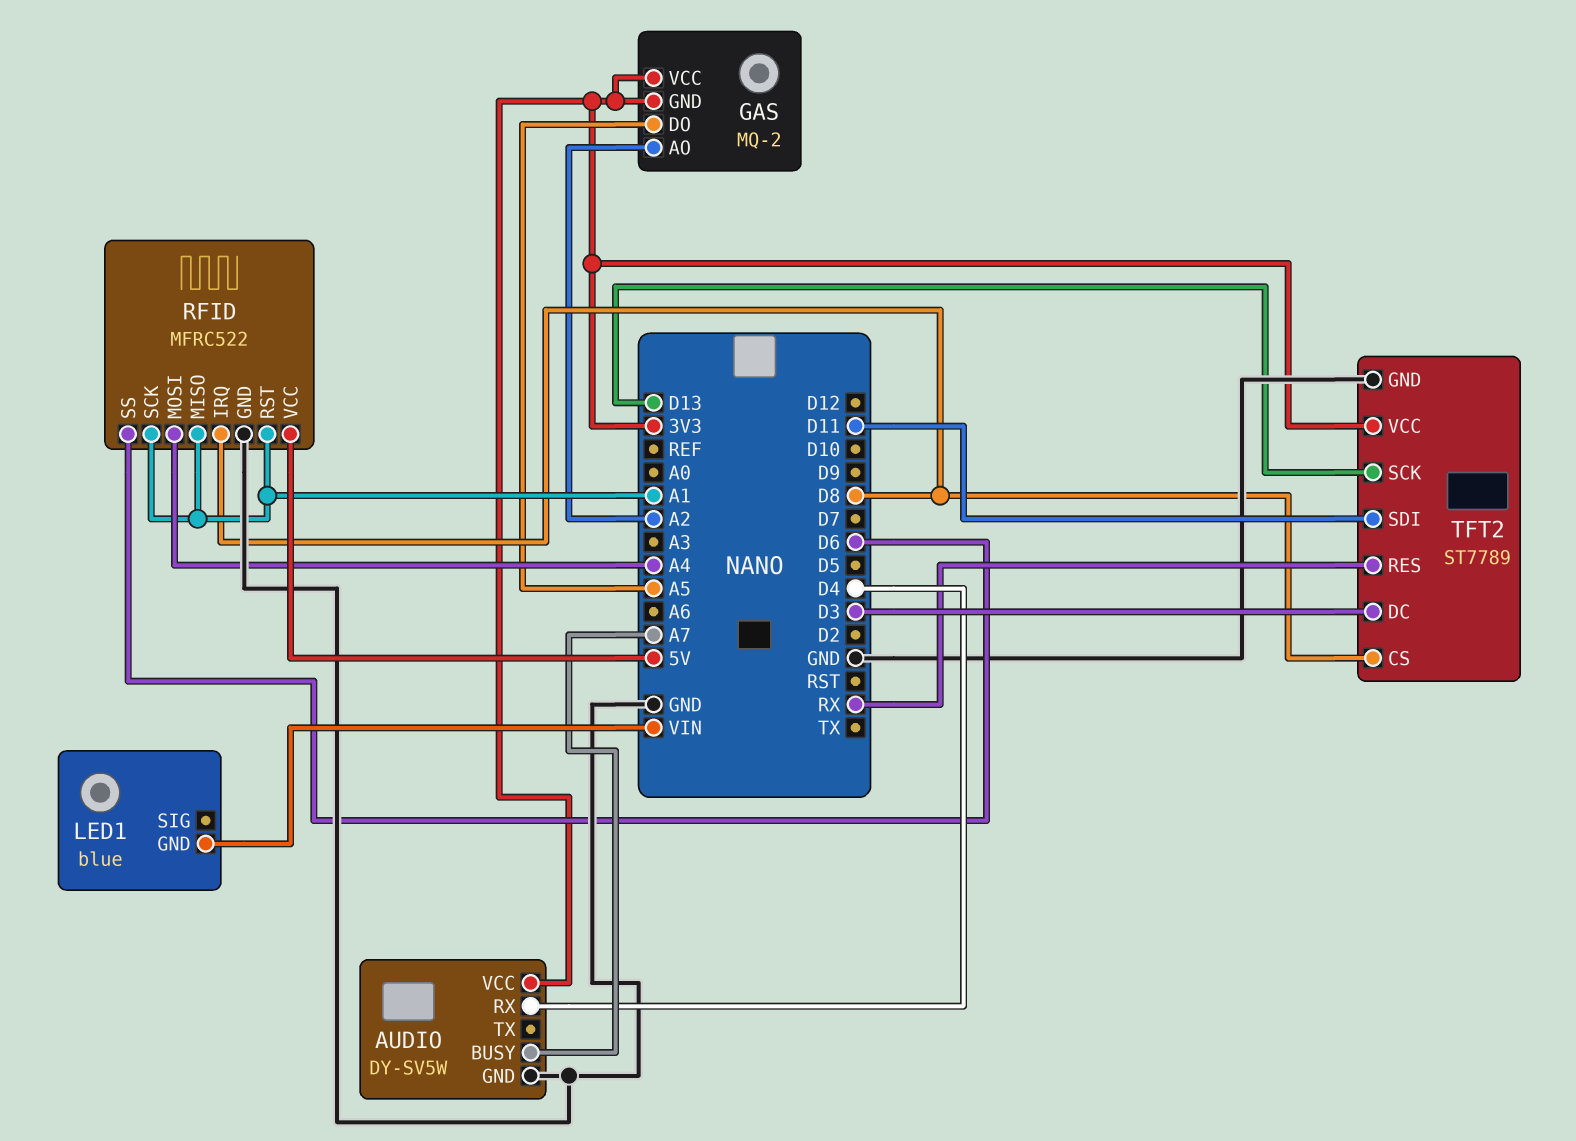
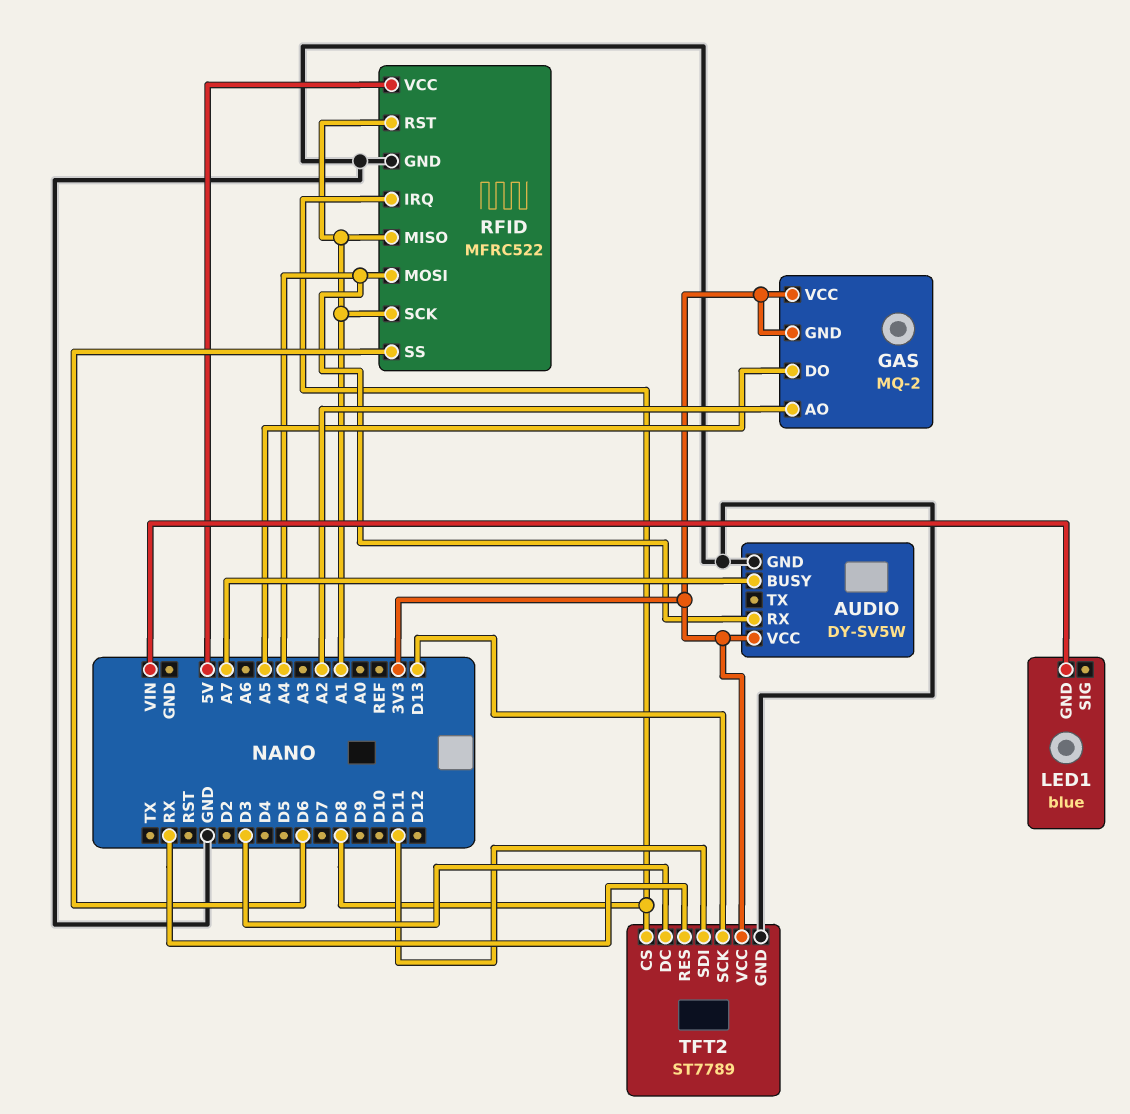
AUDIO pin RX: D4 -> A4

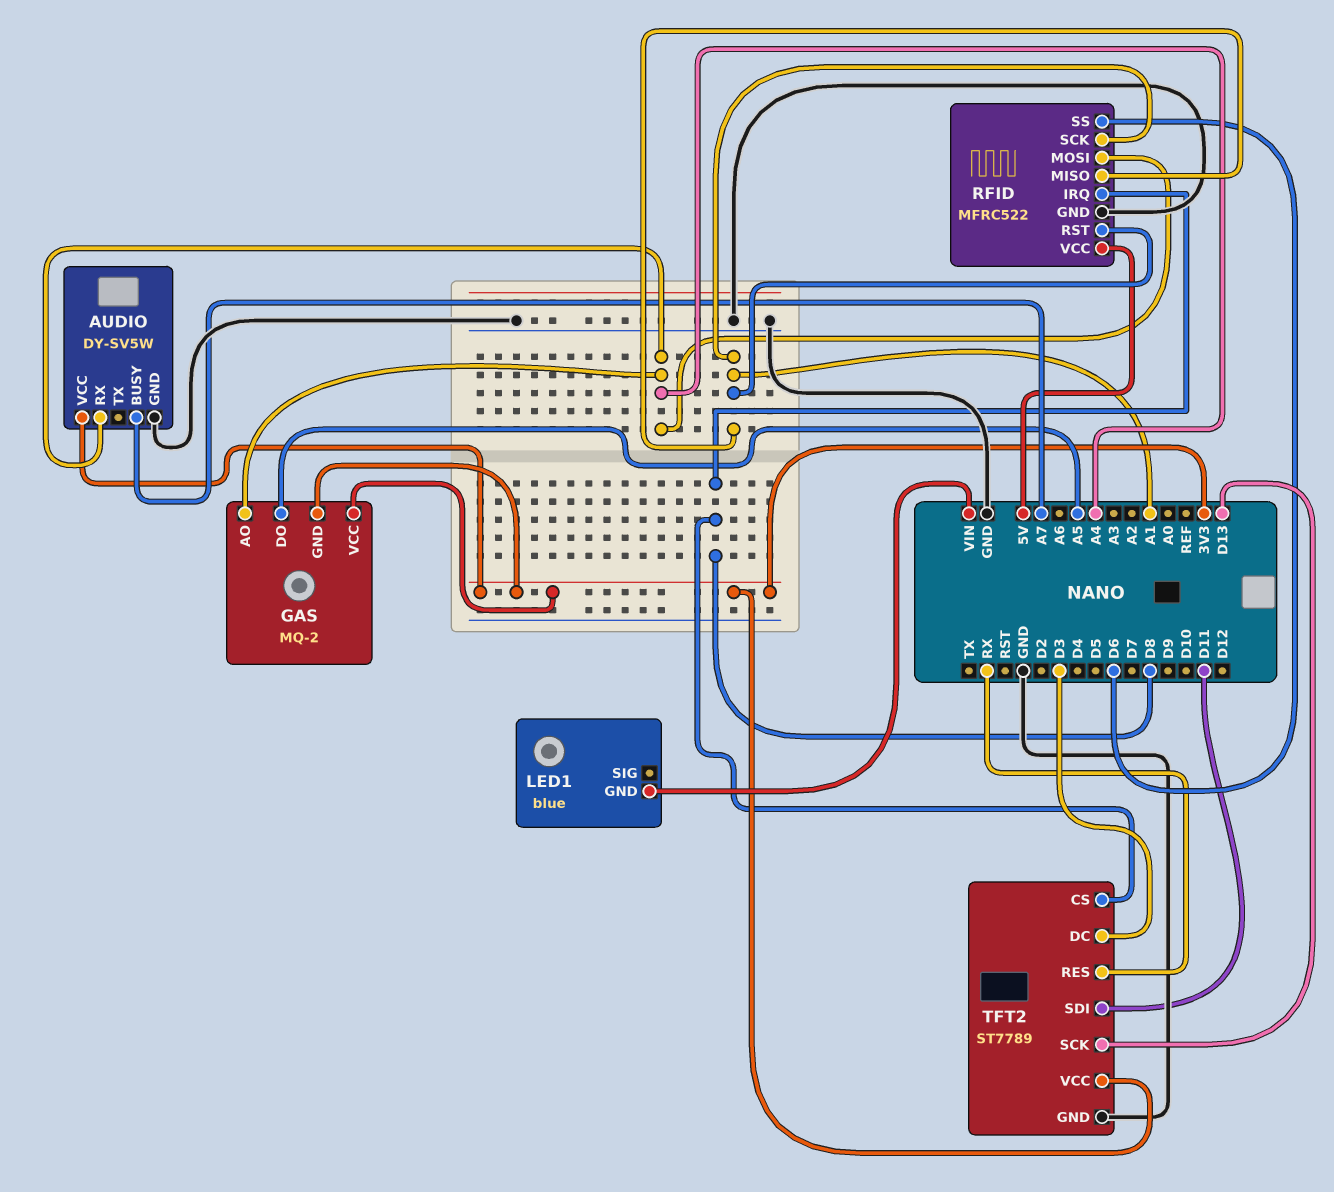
GAS pin AO: A2 -> A4

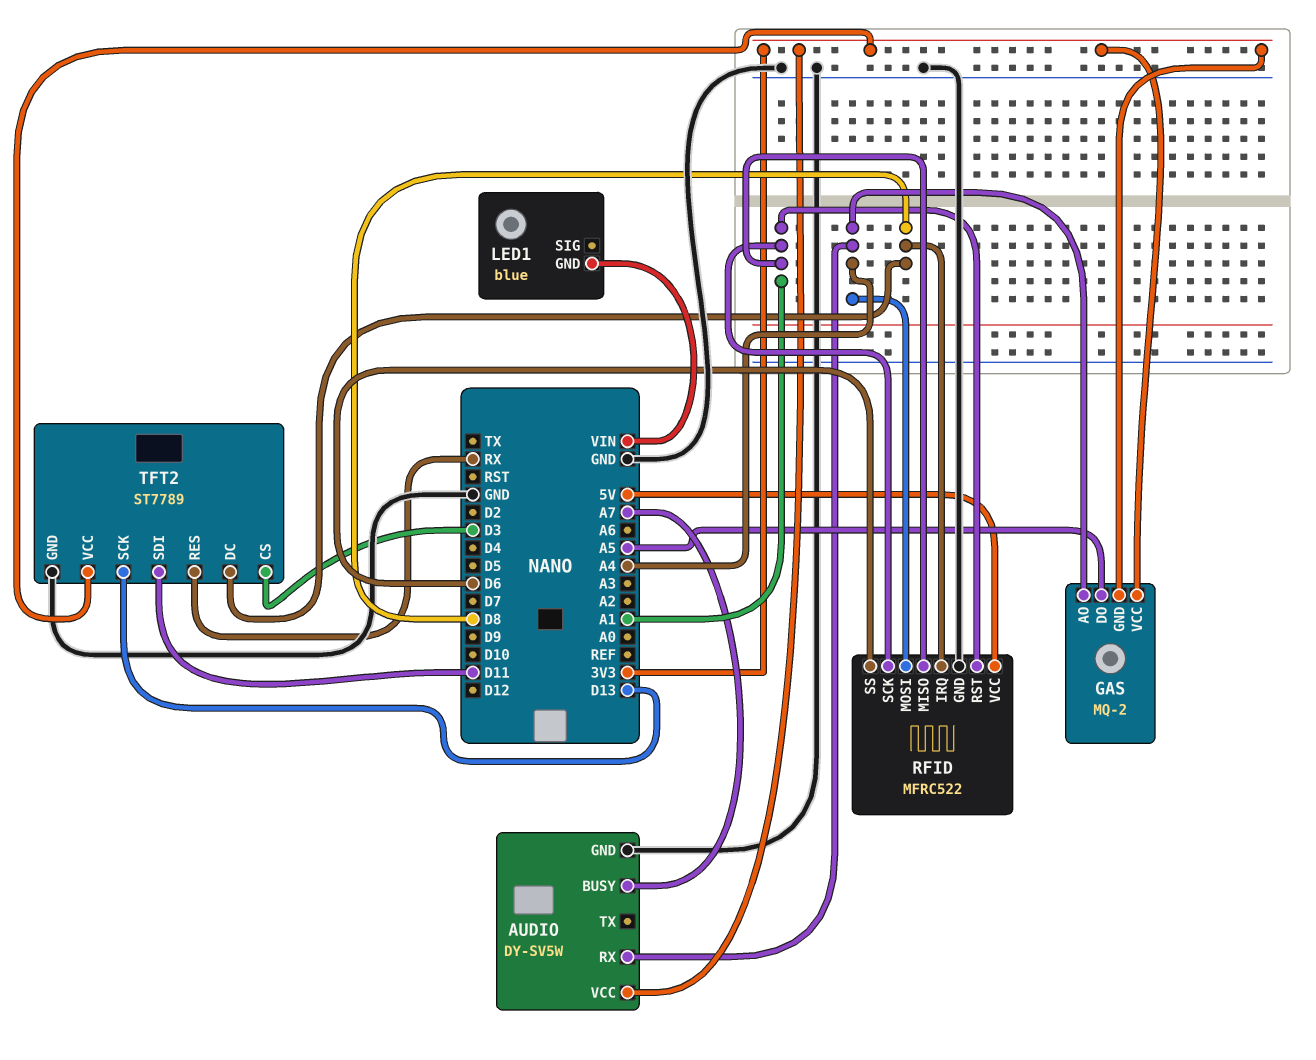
TFT2 pin CS: D8 -> D3
TFT2 pin DC: D3 -> D8

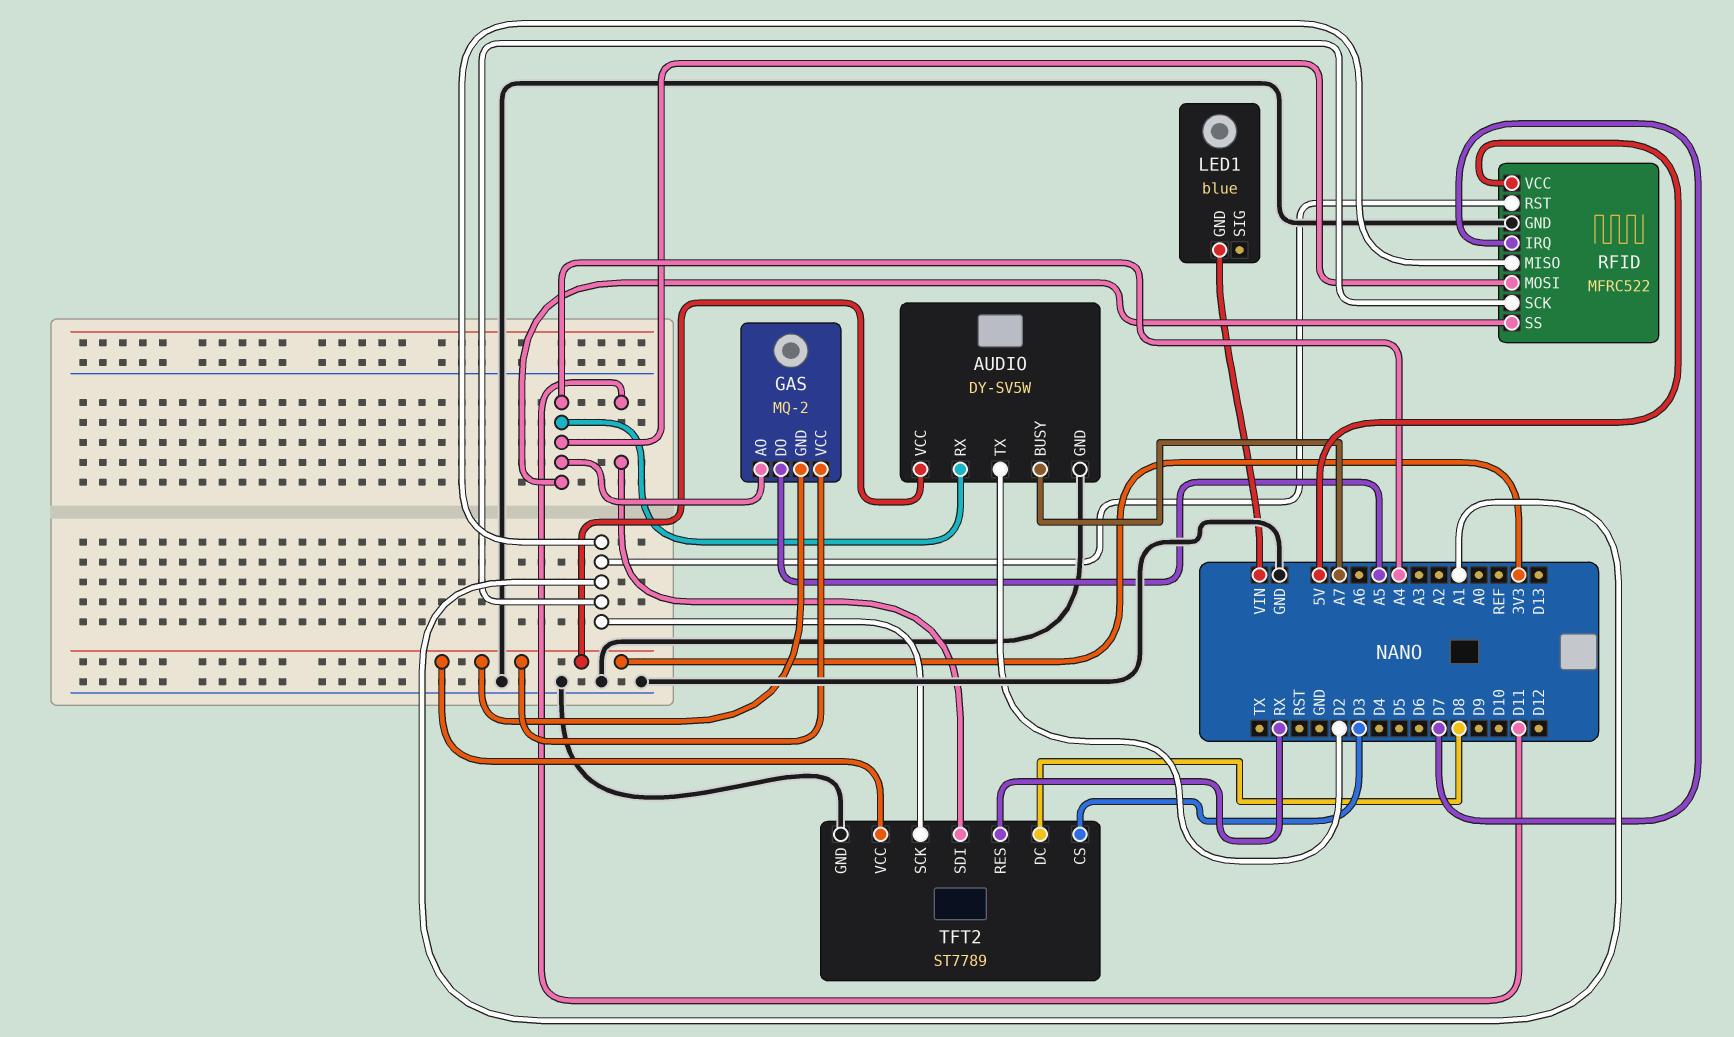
AUDIO pin TX: none -> D2
RFID pin IRQ: D8 -> D7
RFID pin SS: D6 -> A4
TFT2 pin SCK: D13 -> A1

